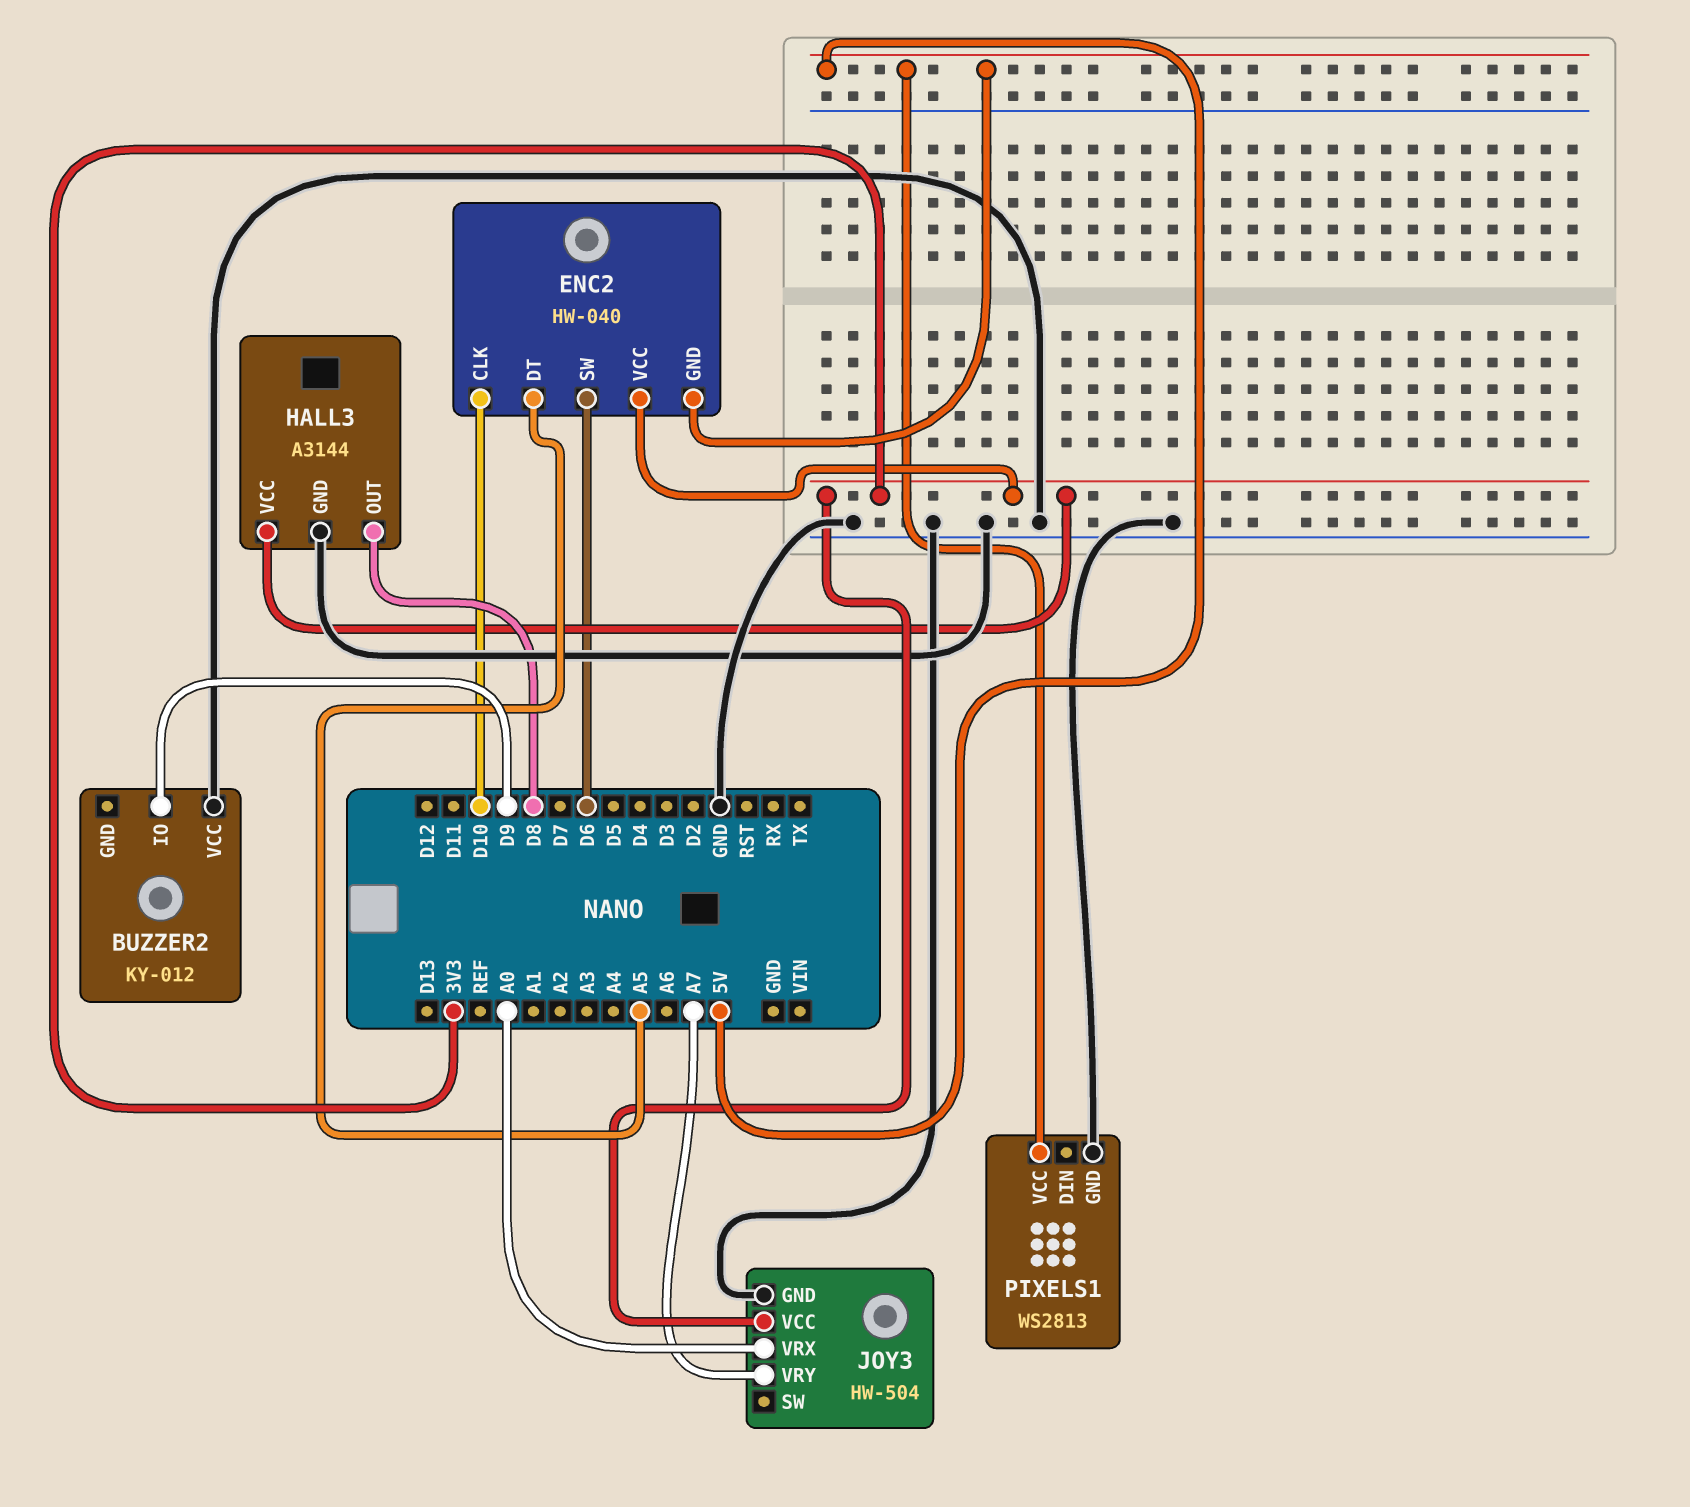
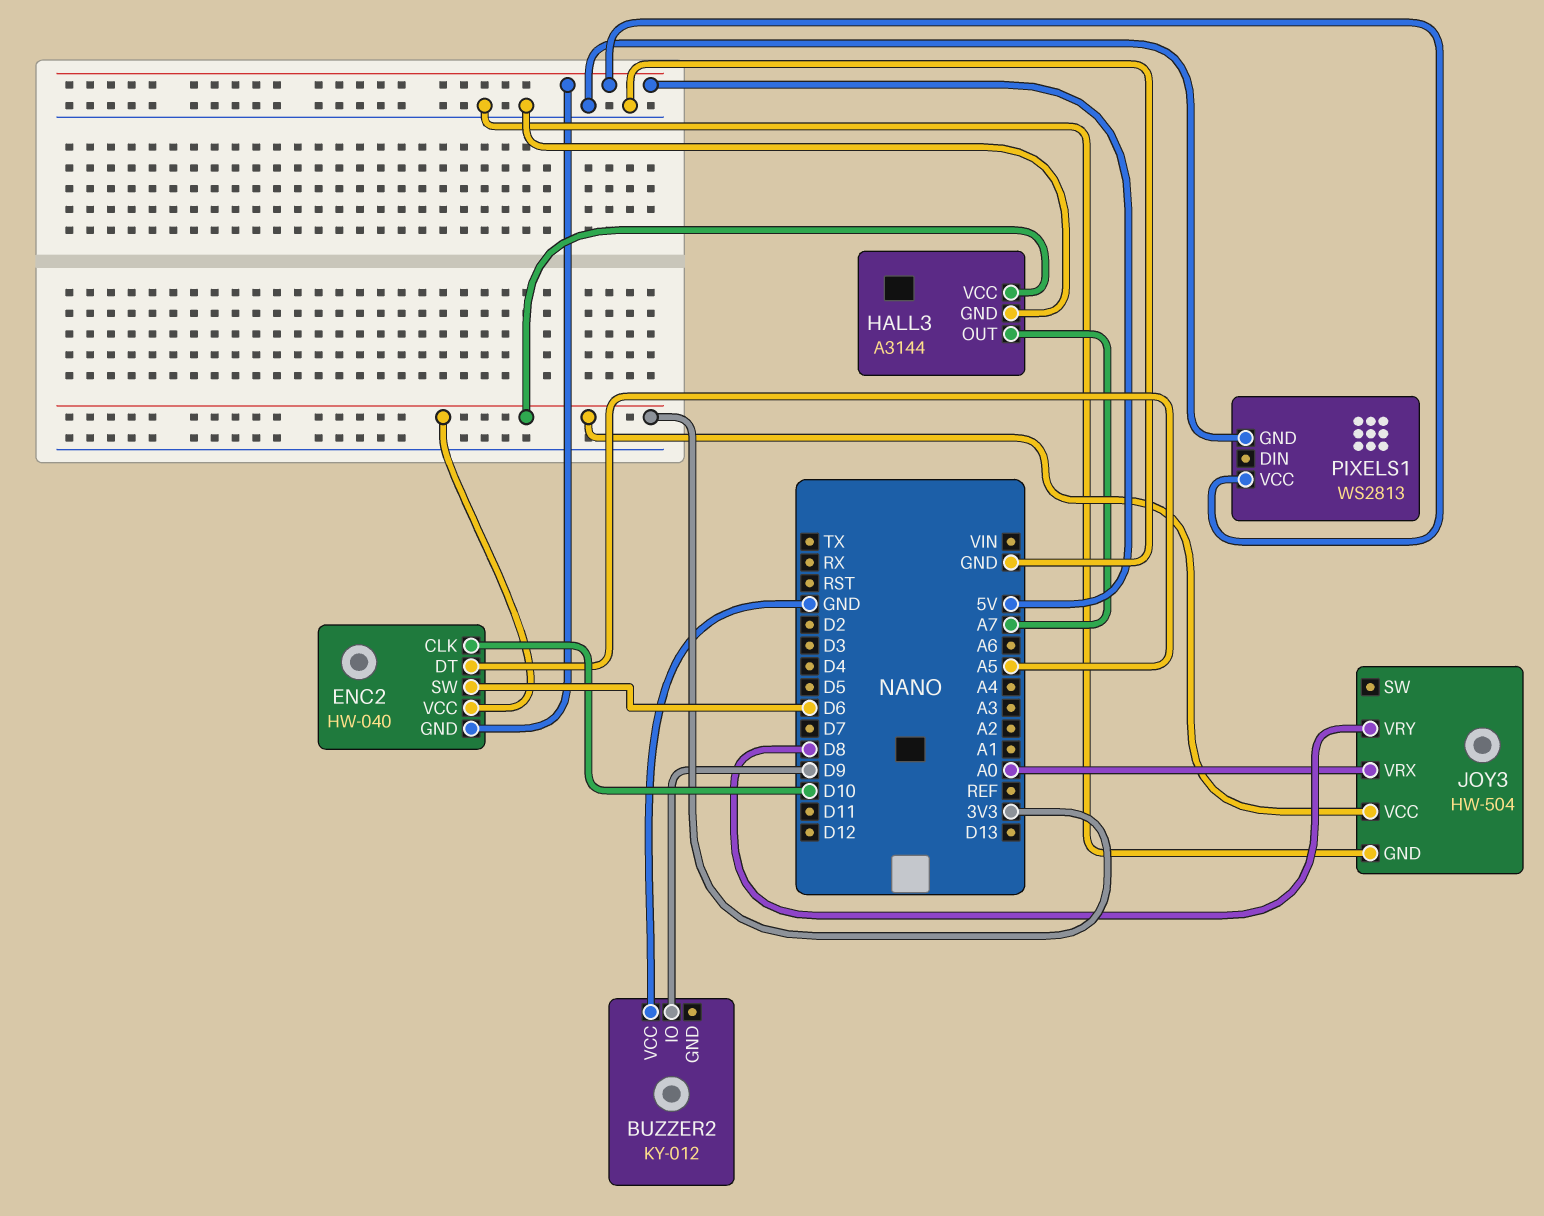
HALL3 pin OUT: D8 -> A7
JOY3 pin VRY: A7 -> D8

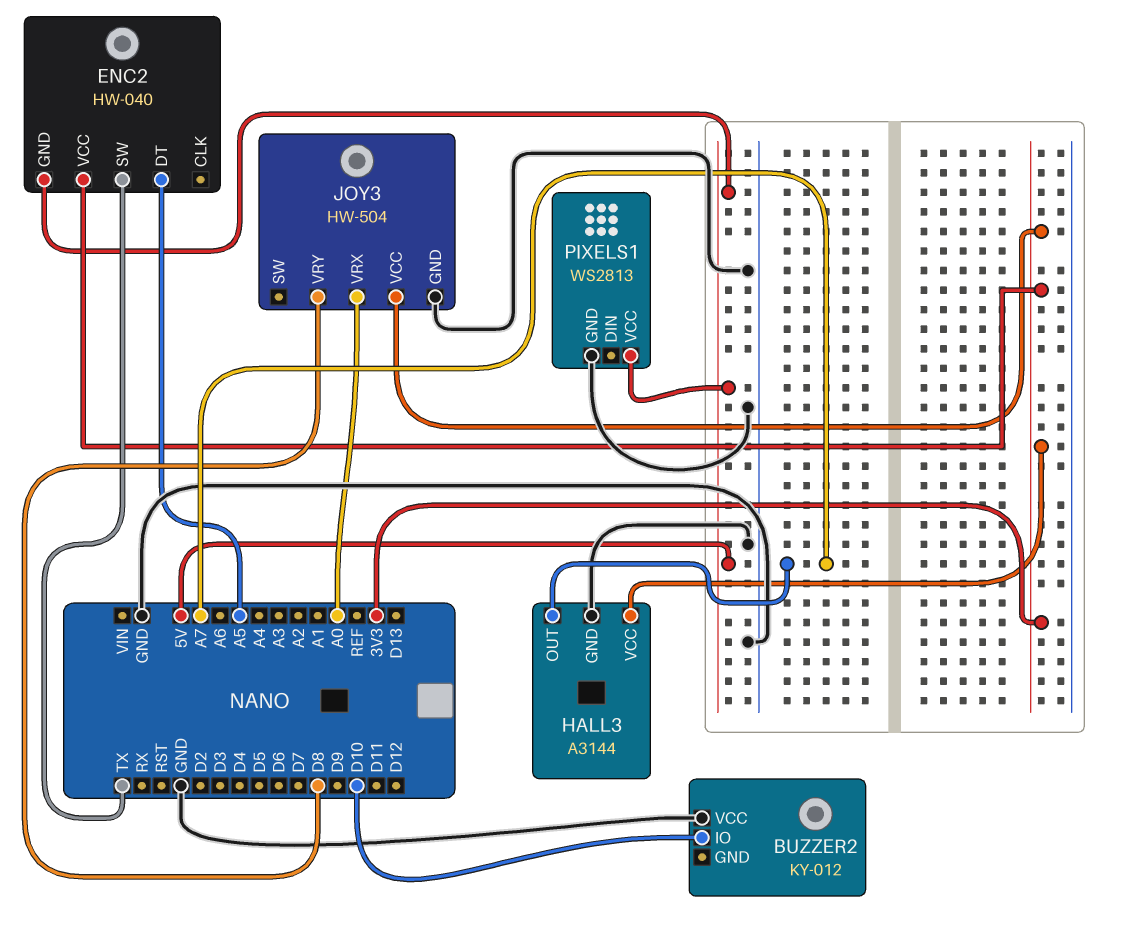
BUZZER2 pin IO: D9 -> D10
ENC2 pin CLK: D10 -> none
ENC2 pin SW: D6 -> TX

